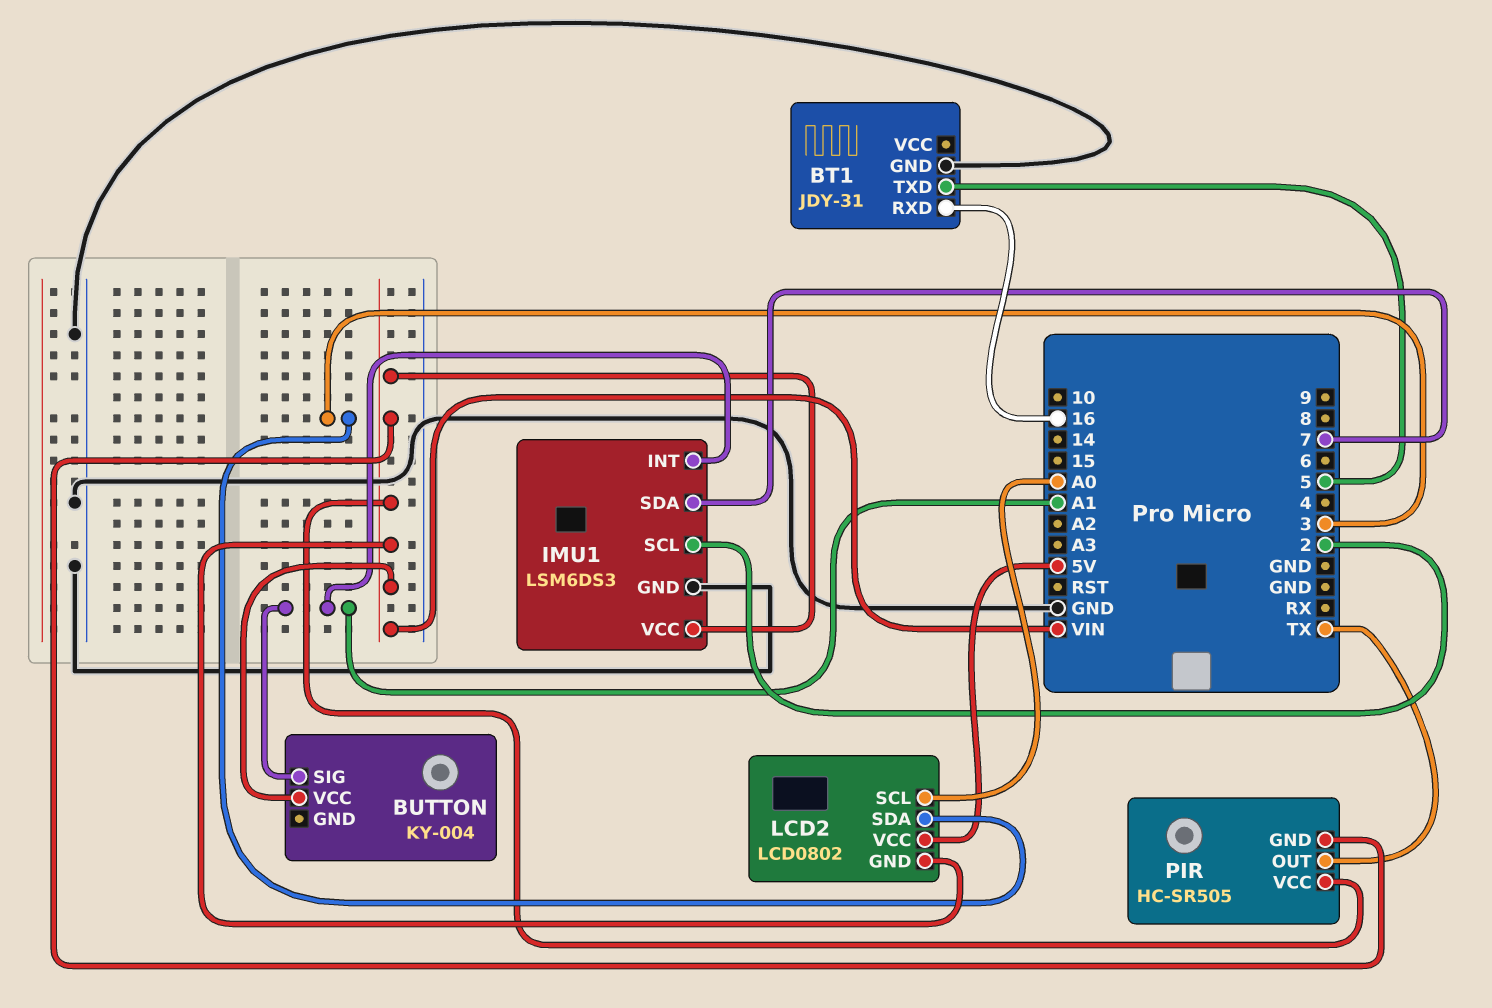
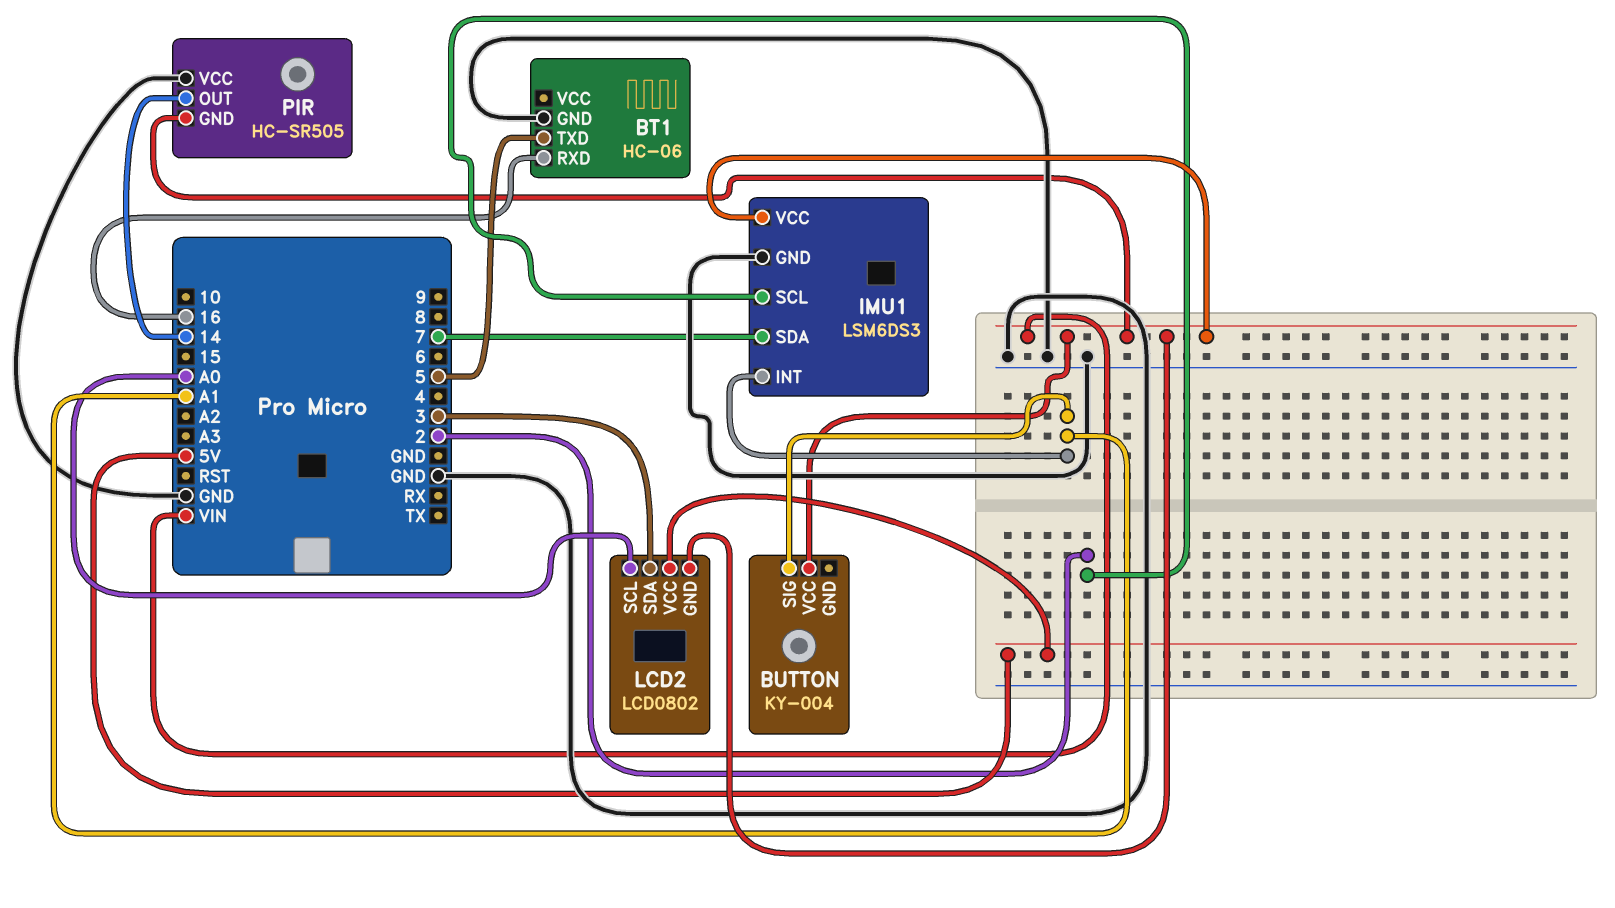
BT1: JDY-31 -> HC-06
PIR pin OUT: TX -> 14
PIR pin VCC: VIN -> GND

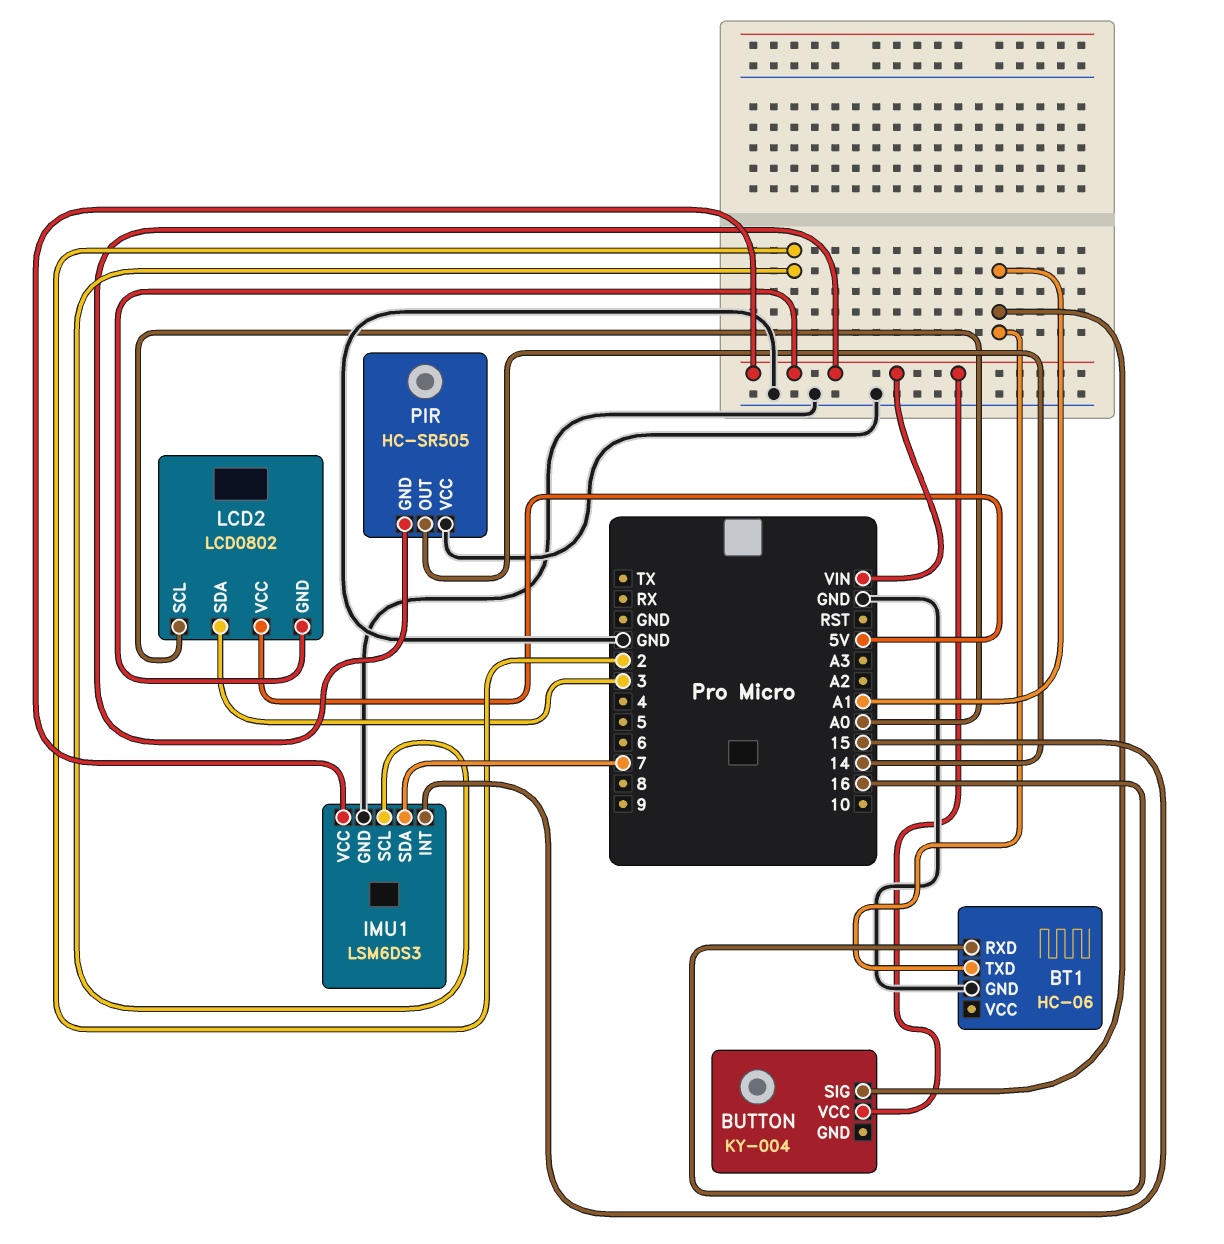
BT1 pin TXD: 5 -> A1
IMU1 pin INT: A1 -> 15

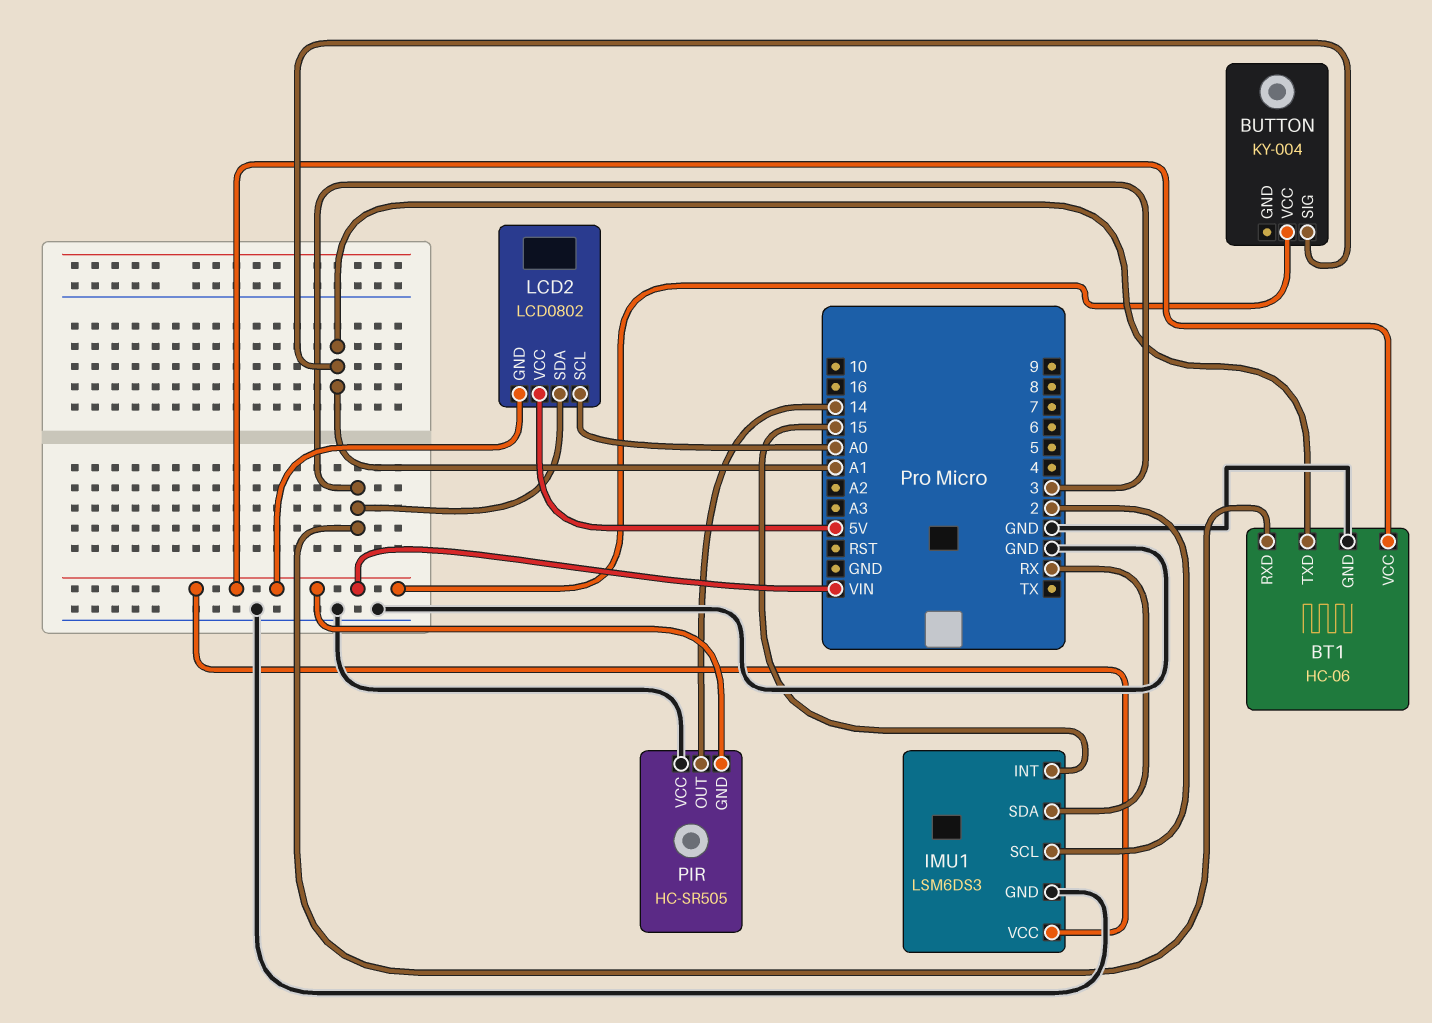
BT1 pin RXD: 16 -> 3
BT1 pin VCC: none -> VIN
IMU1 pin SDA: 7 -> RX

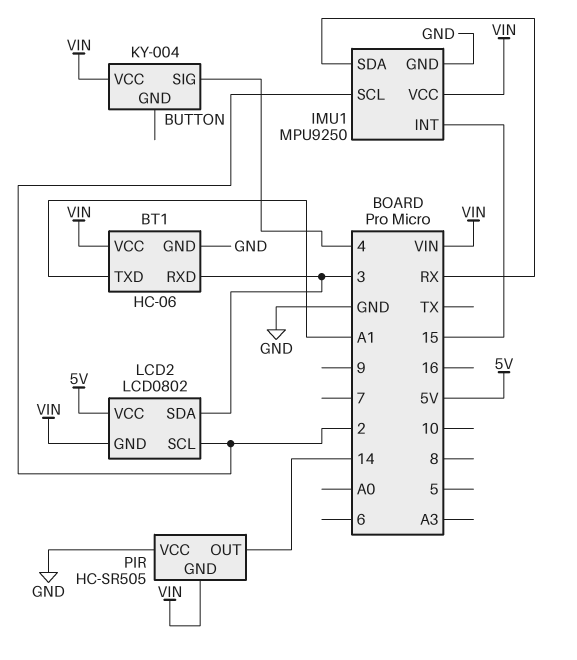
BUTTON pin SIG: A1 -> 4
IMU1: LSM6DS3 -> MPU9250
LCD2 pin SCL: A0 -> 2

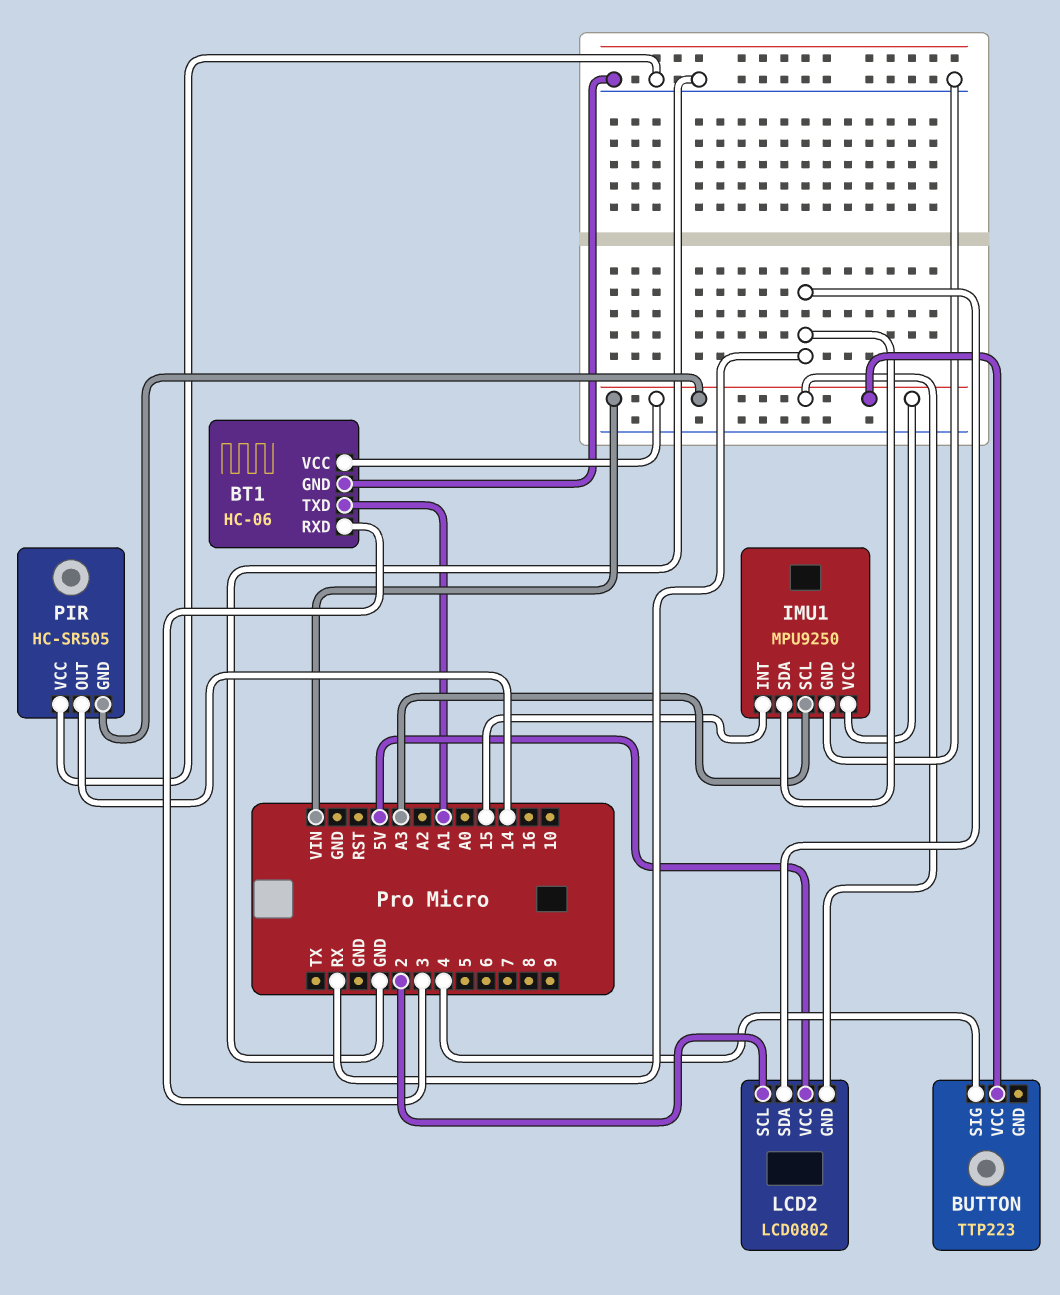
BUTTON: KY-004 -> TTP223
IMU1 pin SCL: 2 -> A3
LCD2 pin SDA: 3 -> RX

